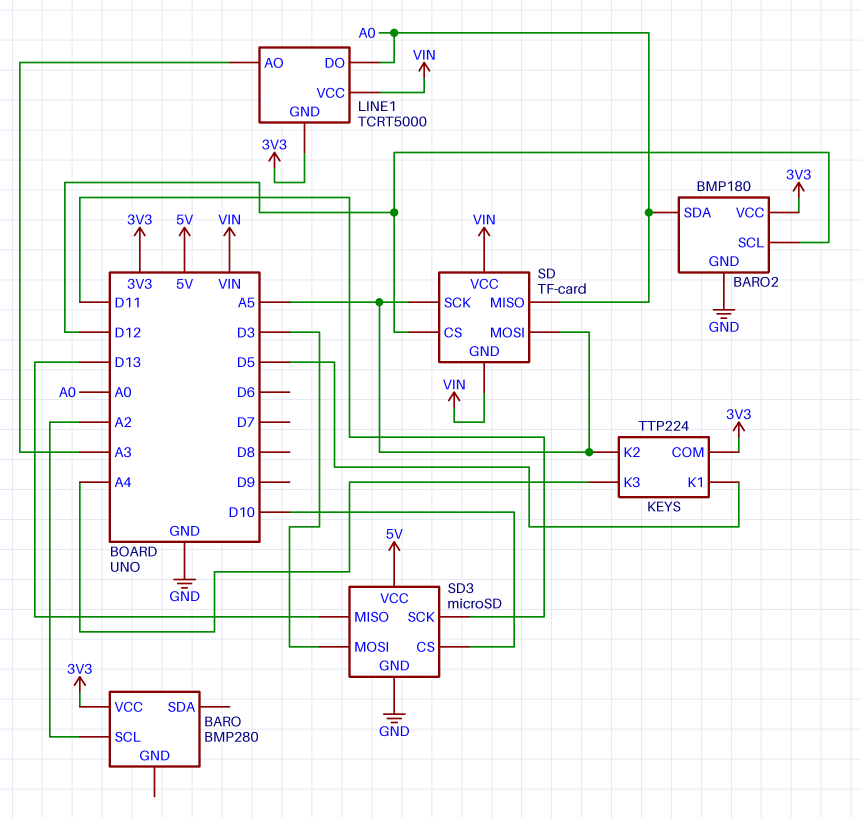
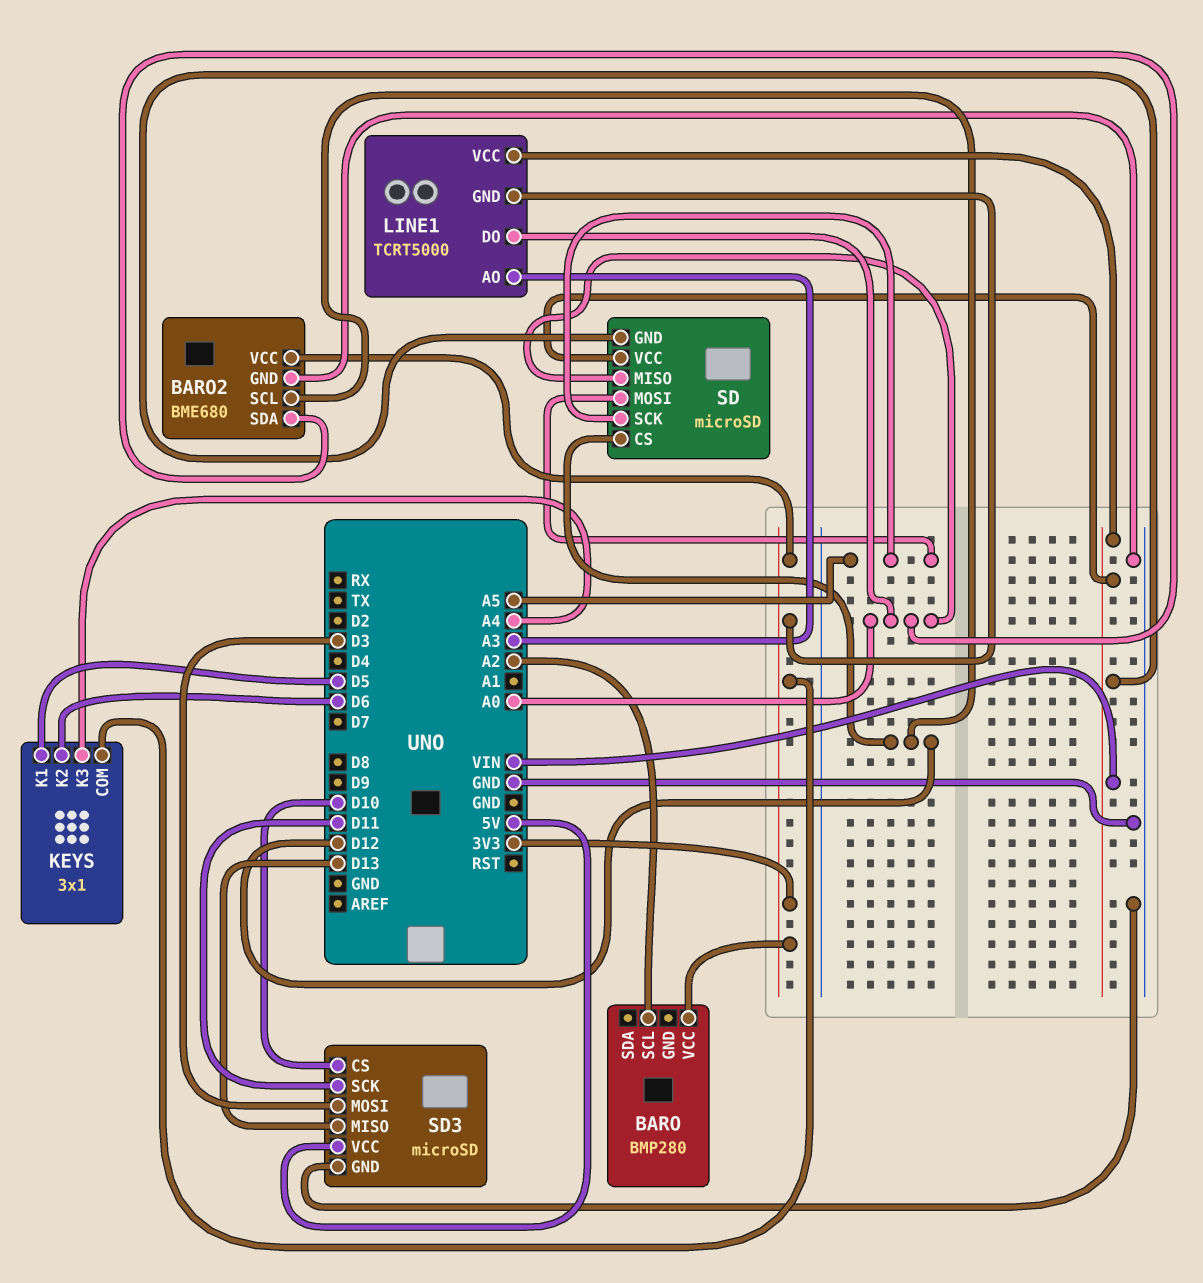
BARO2: BMP180 -> BME680
KEYS: TTP224 -> 3x1
KEYS pin K2: A5 -> D6
SD: TF-card -> microSD

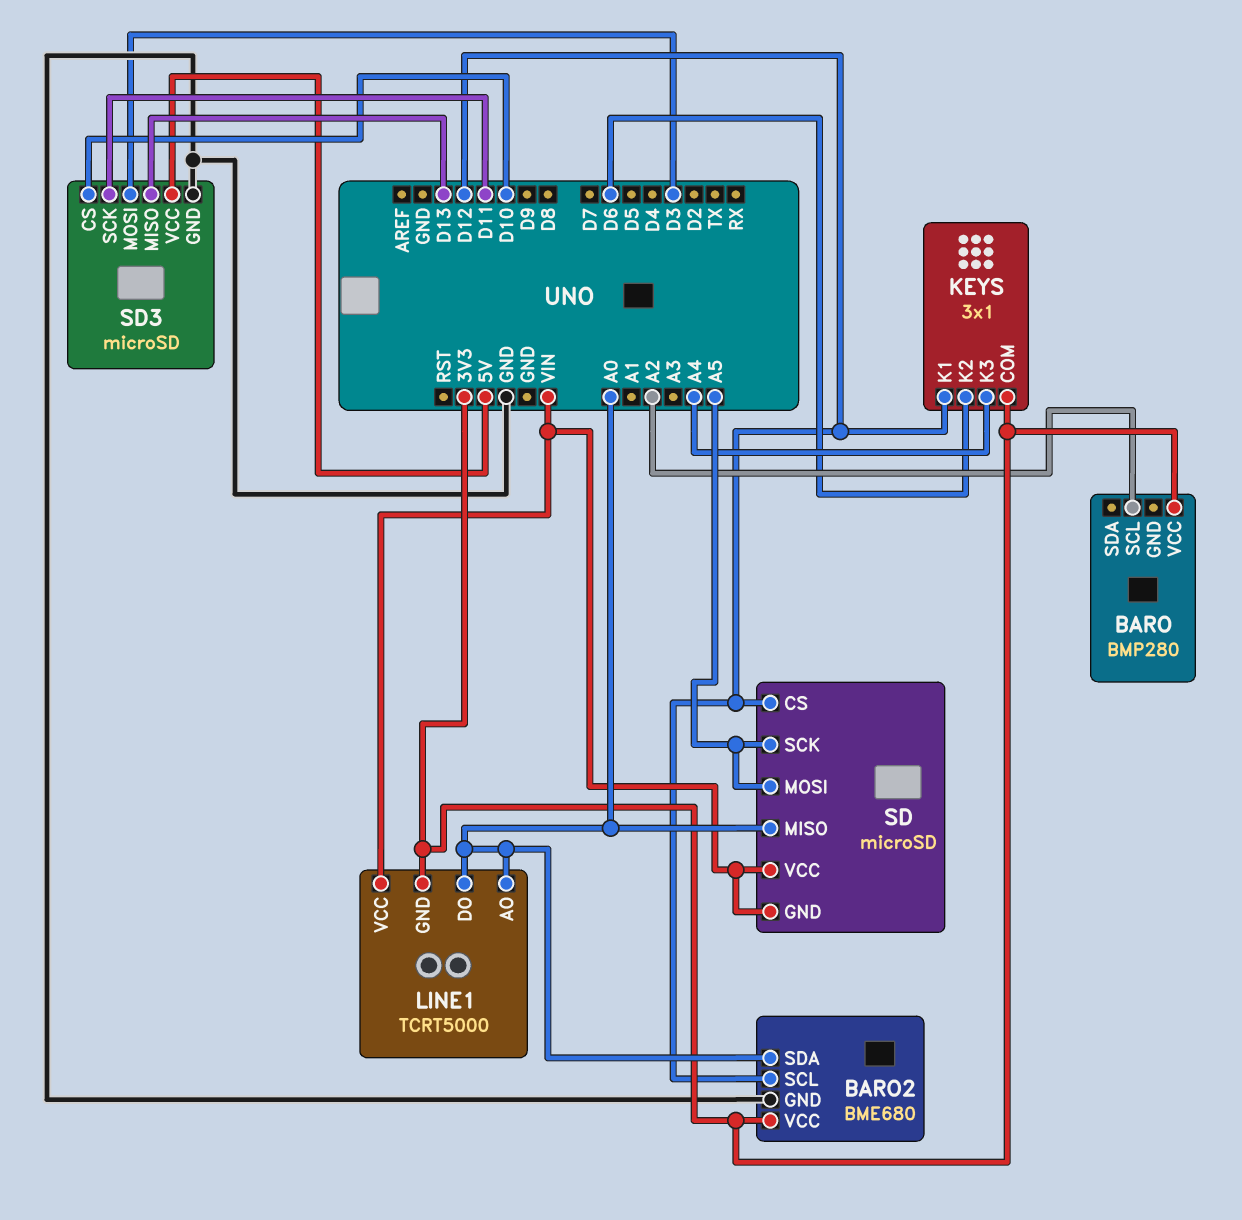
KEYS pin K1: D5 -> D12
LINE1 pin AO: A3 -> A0

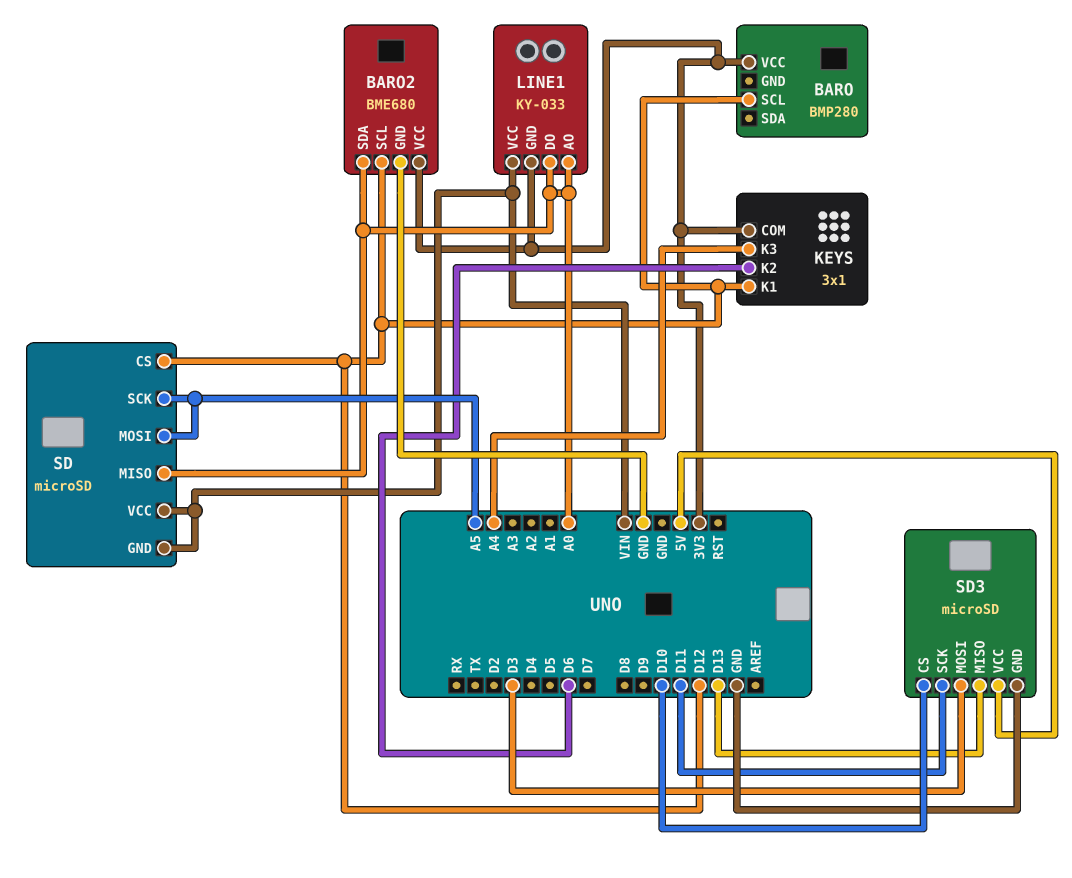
BARO pin SCL: A2 -> D12
LINE1: TCRT5000 -> KY-033

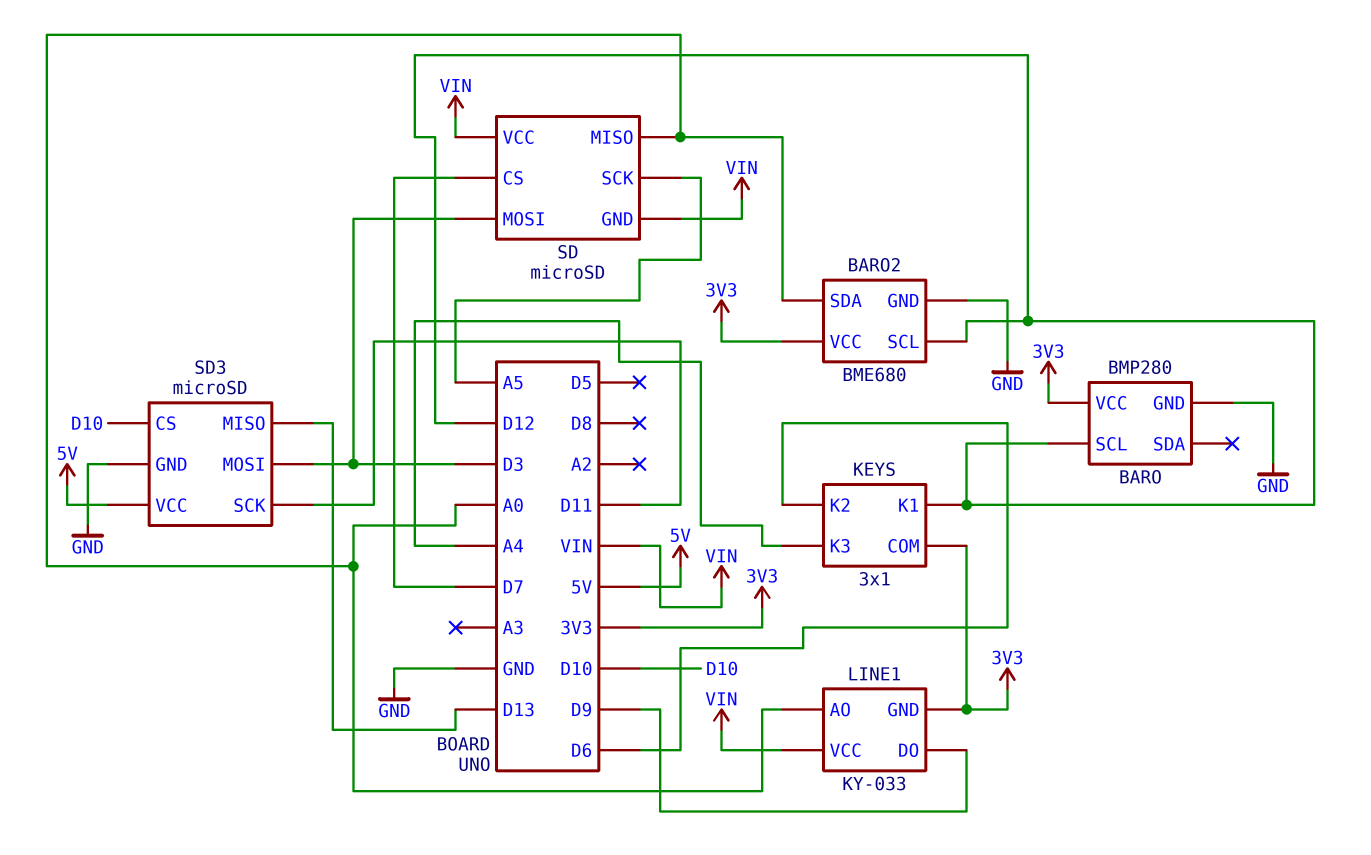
BARO pin GND: none -> GND
LINE1 pin DO: A0 -> D9
SD pin CS: D12 -> D7
SD pin MOSI: A5 -> D3

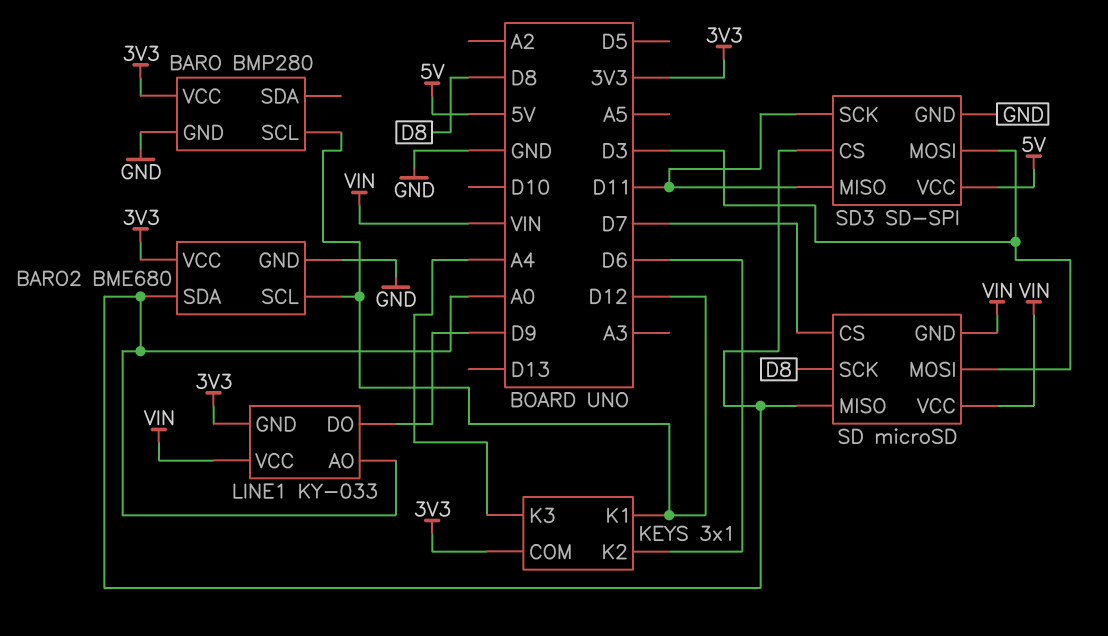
SD pin SCK: A5 -> D8
SD3: microSD -> SD-SPI
SD3 pin CS: D10 -> A0
SD3 pin MISO: D13 -> D11

